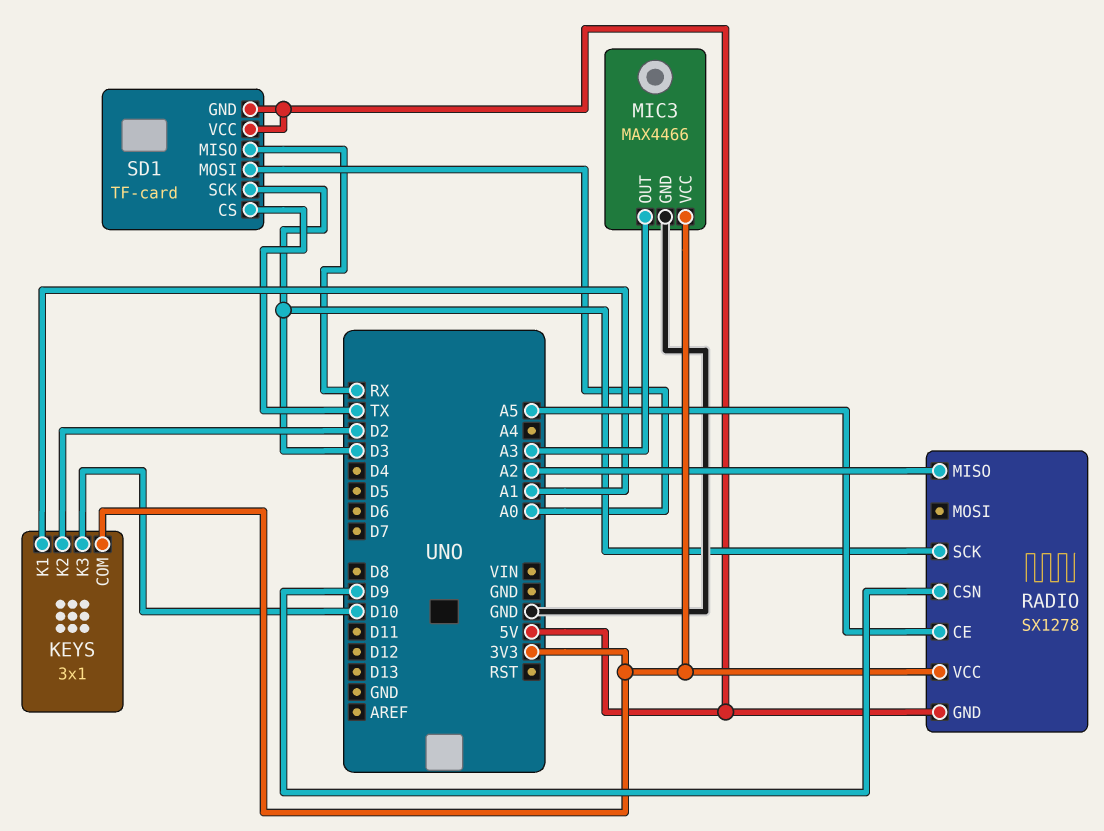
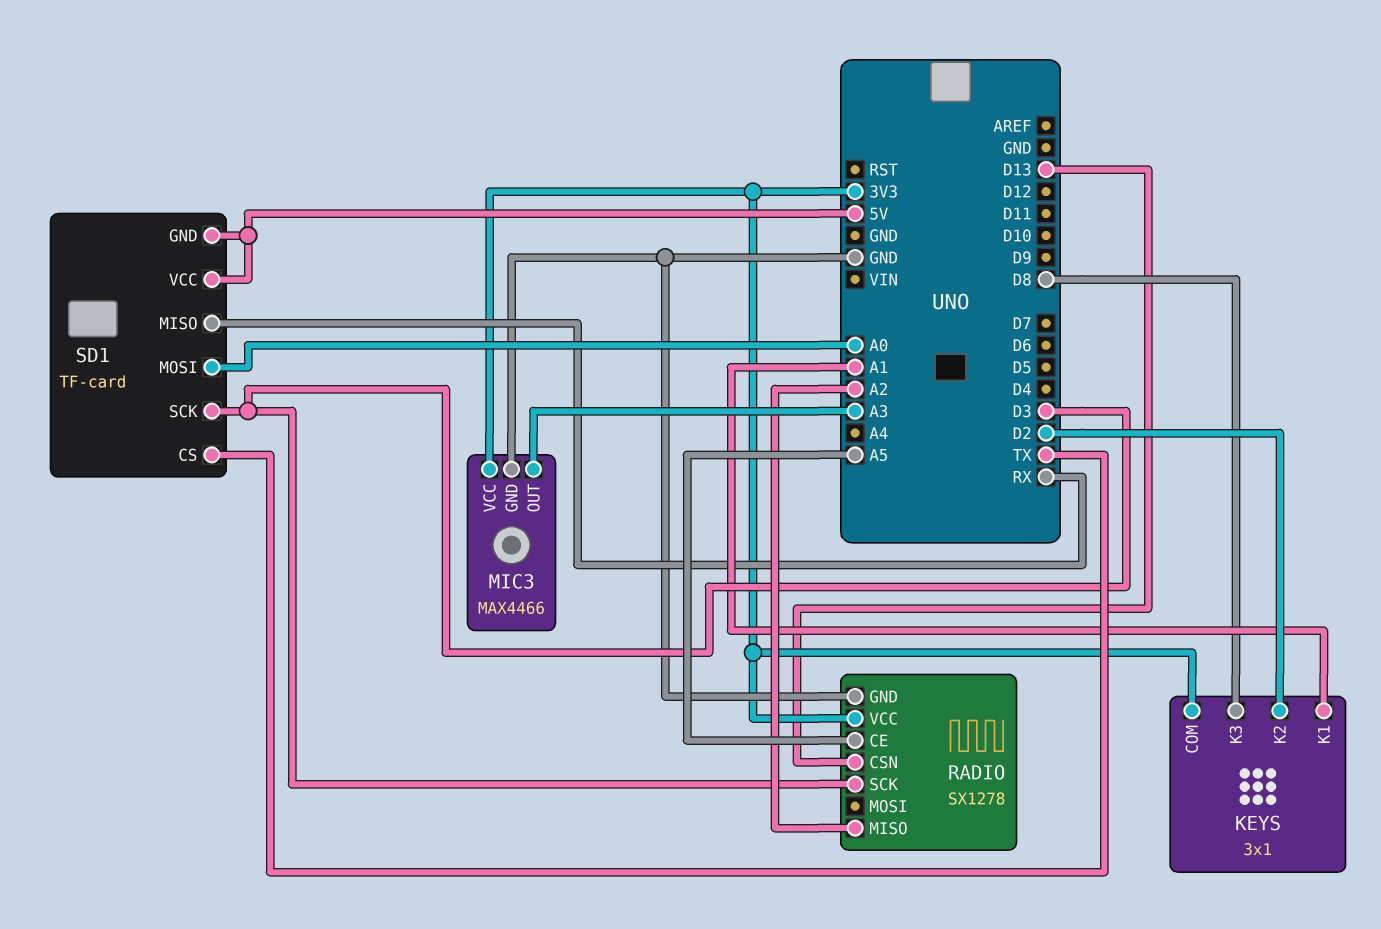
KEYS pin K3: D10 -> D8
RADIO pin CSN: D9 -> D13
RADIO pin GND: 5V -> GND

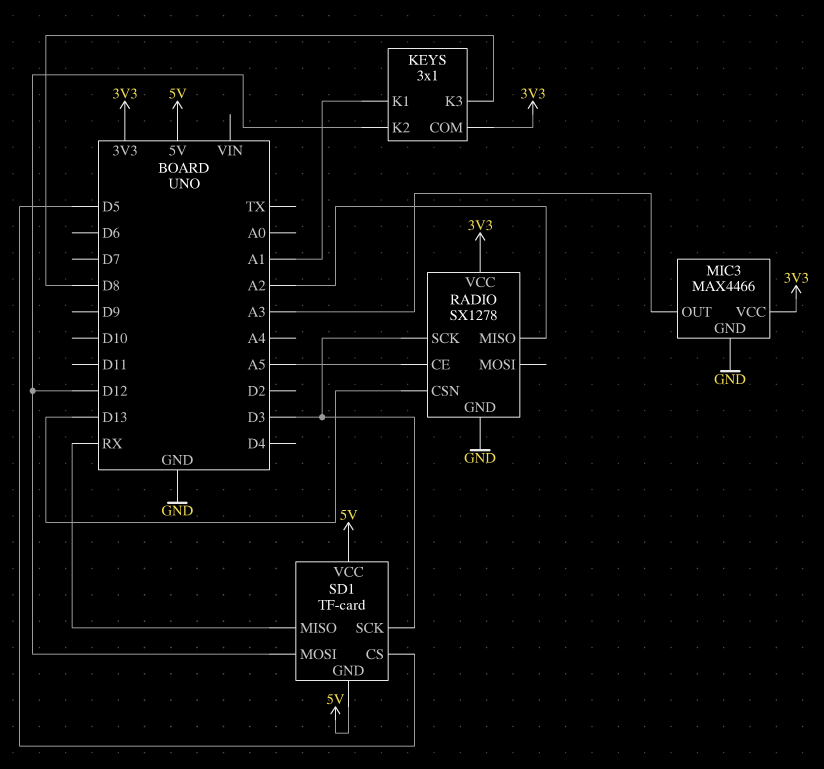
KEYS pin K2: D2 -> D12
SD1 pin CS: TX -> D5
SD1 pin MOSI: A0 -> D12

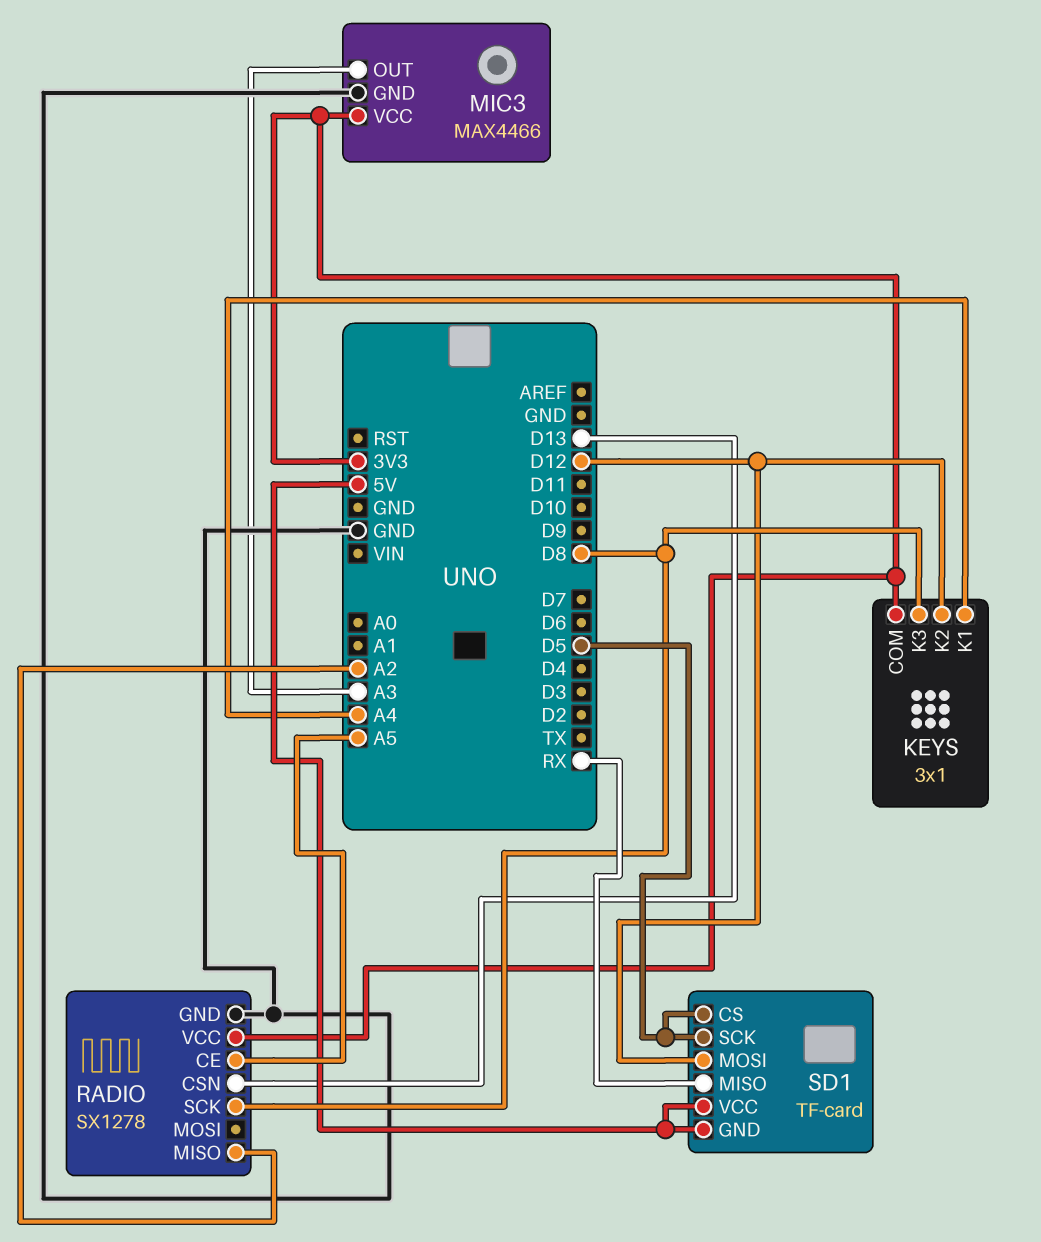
KEYS pin K1: A1 -> A4
RADIO pin SCK: D3 -> D8
SD1 pin SCK: D3 -> D5

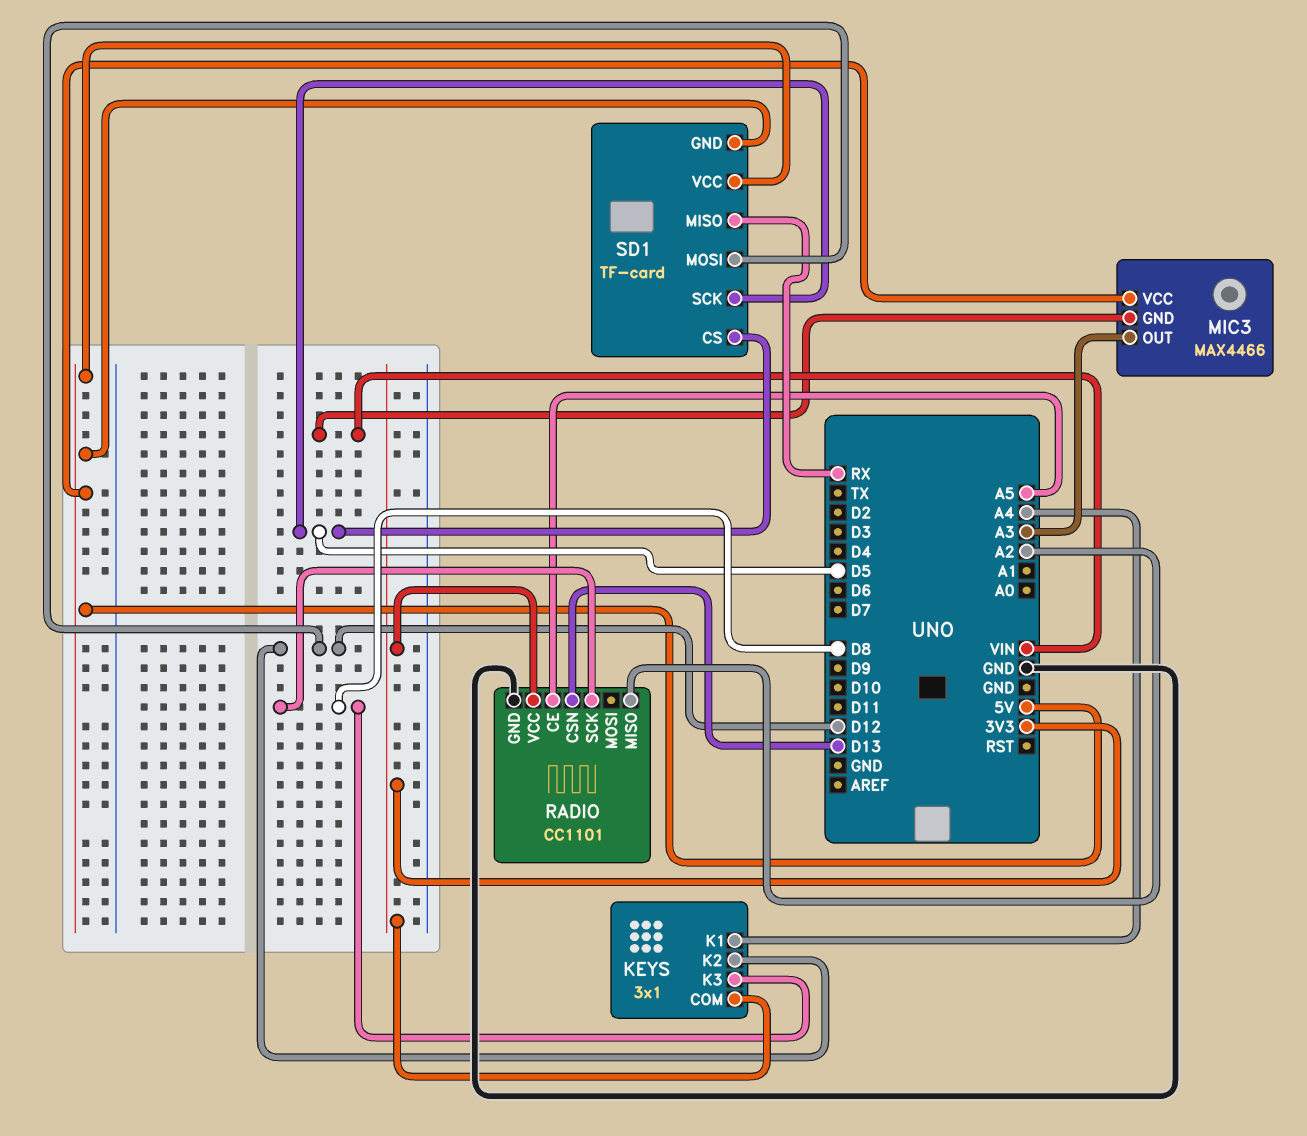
MIC3 pin GND: GND -> VIN
MIC3 pin VCC: 3V3 -> 5V
RADIO: SX1278 -> CC1101

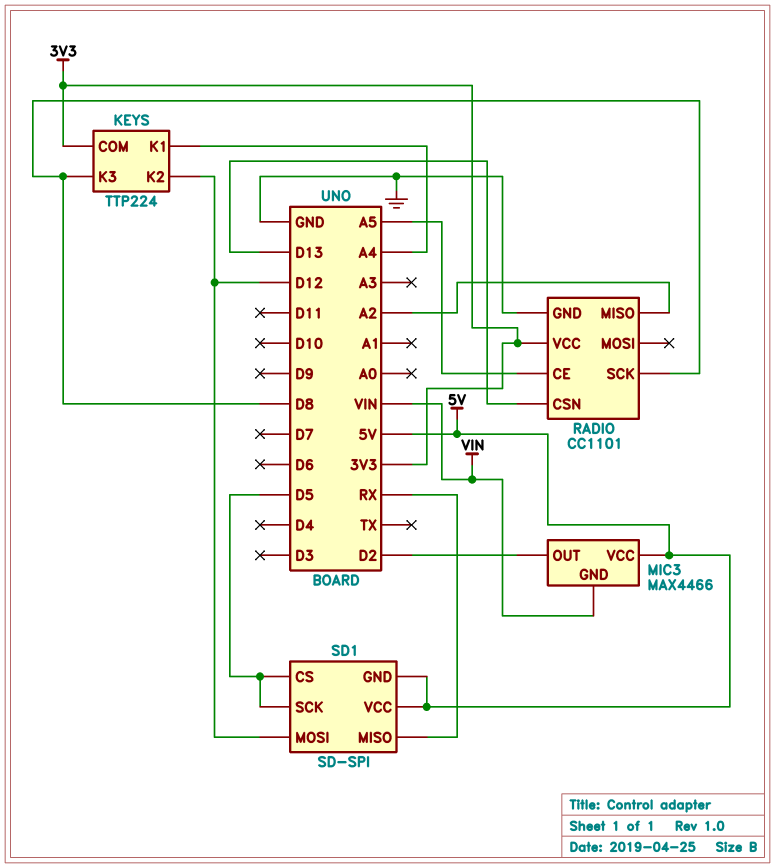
KEYS: 3x1 -> TTP224
MIC3 pin OUT: A3 -> D2
SD1: TF-card -> SD-SPI

